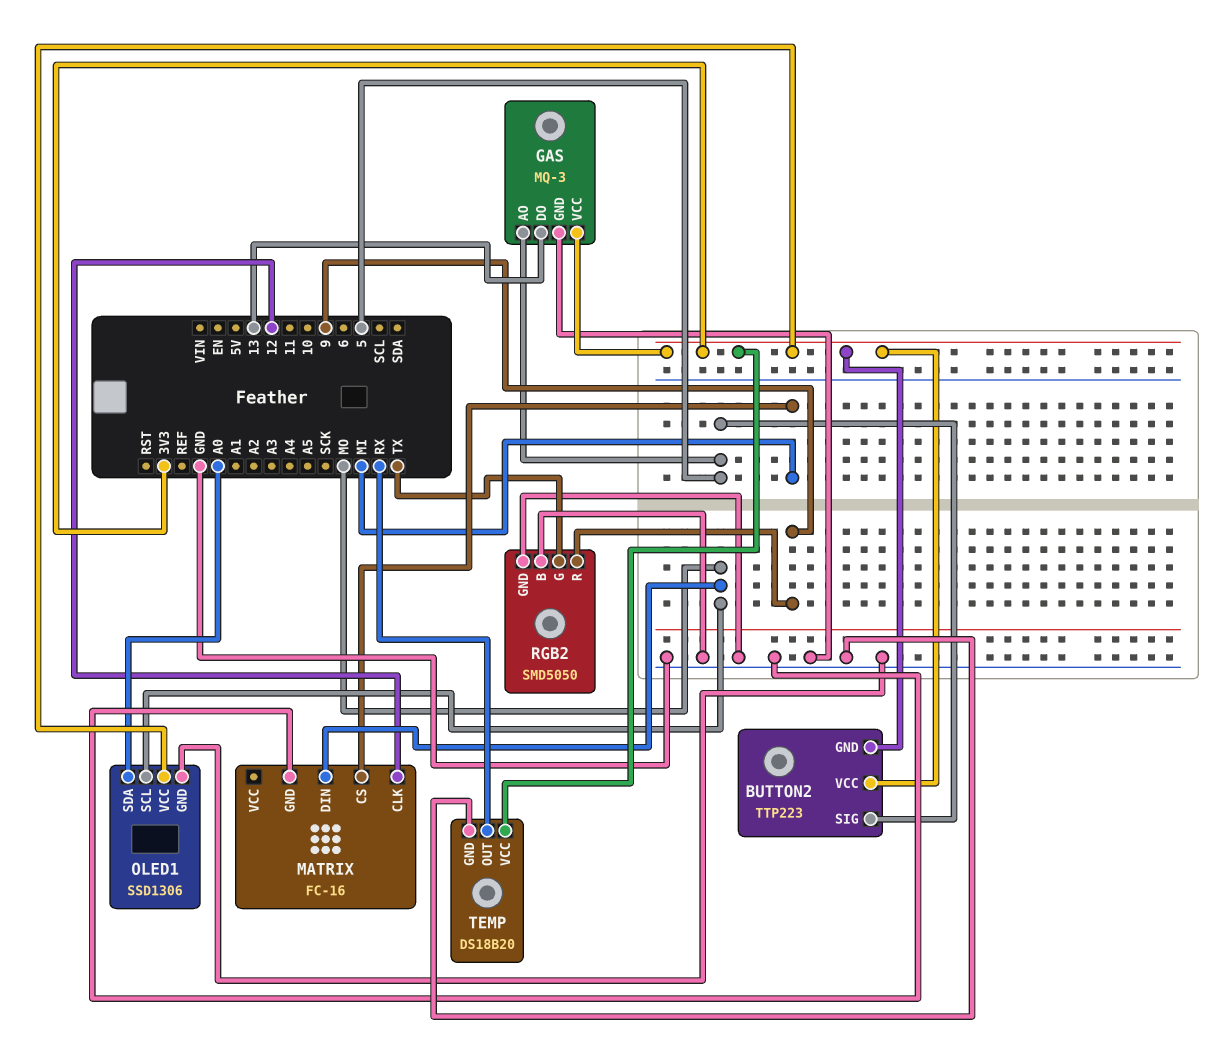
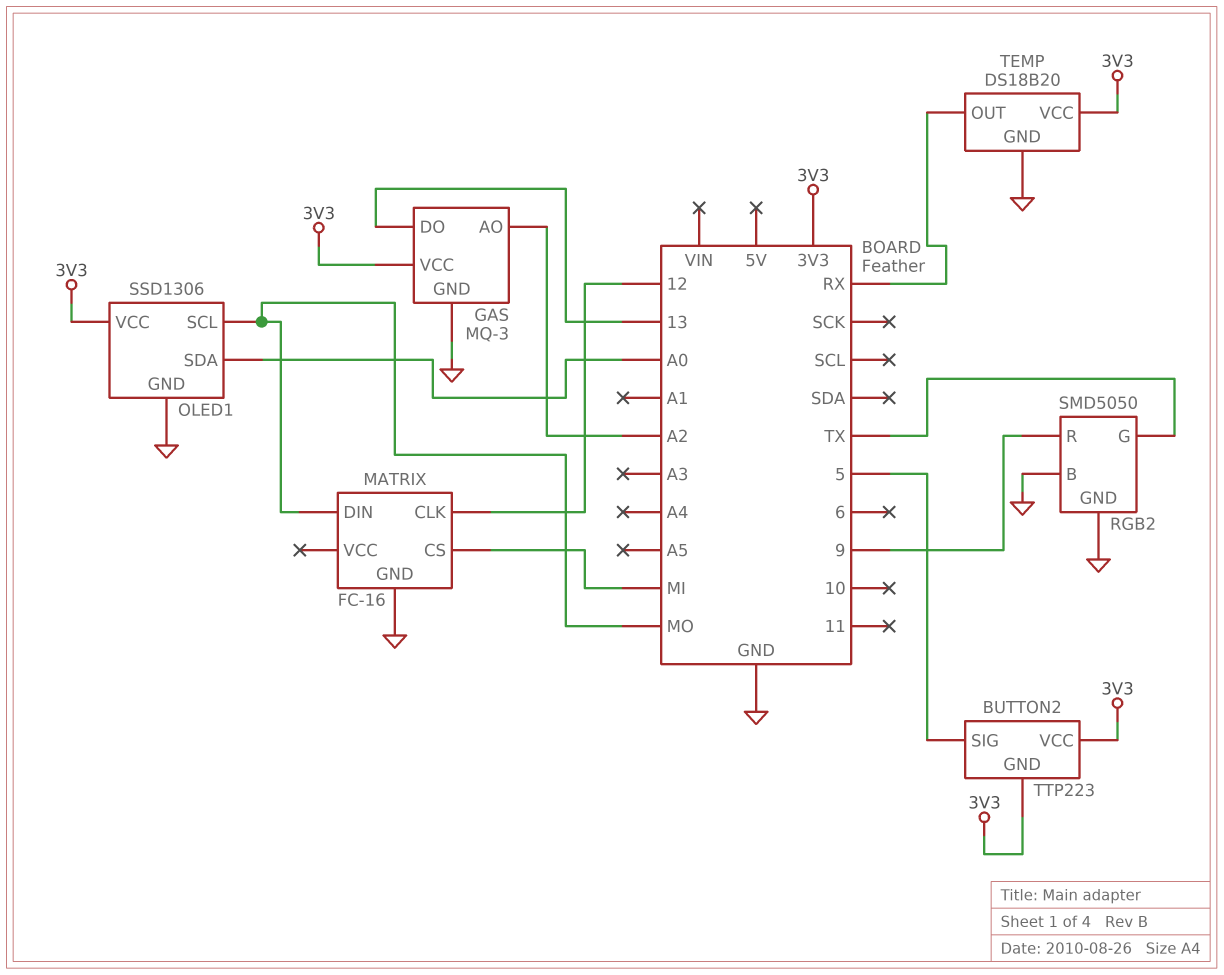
GAS pin AO: 5 -> A2

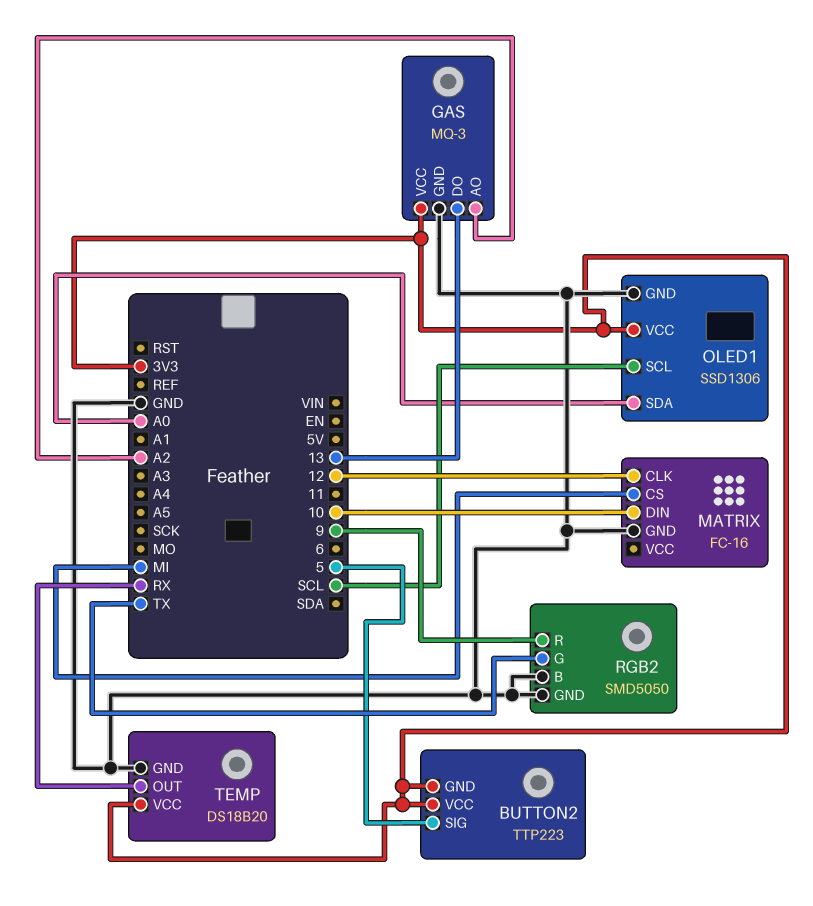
MATRIX pin DIN: MO -> 10
OLED1 pin SCL: MO -> SCL

